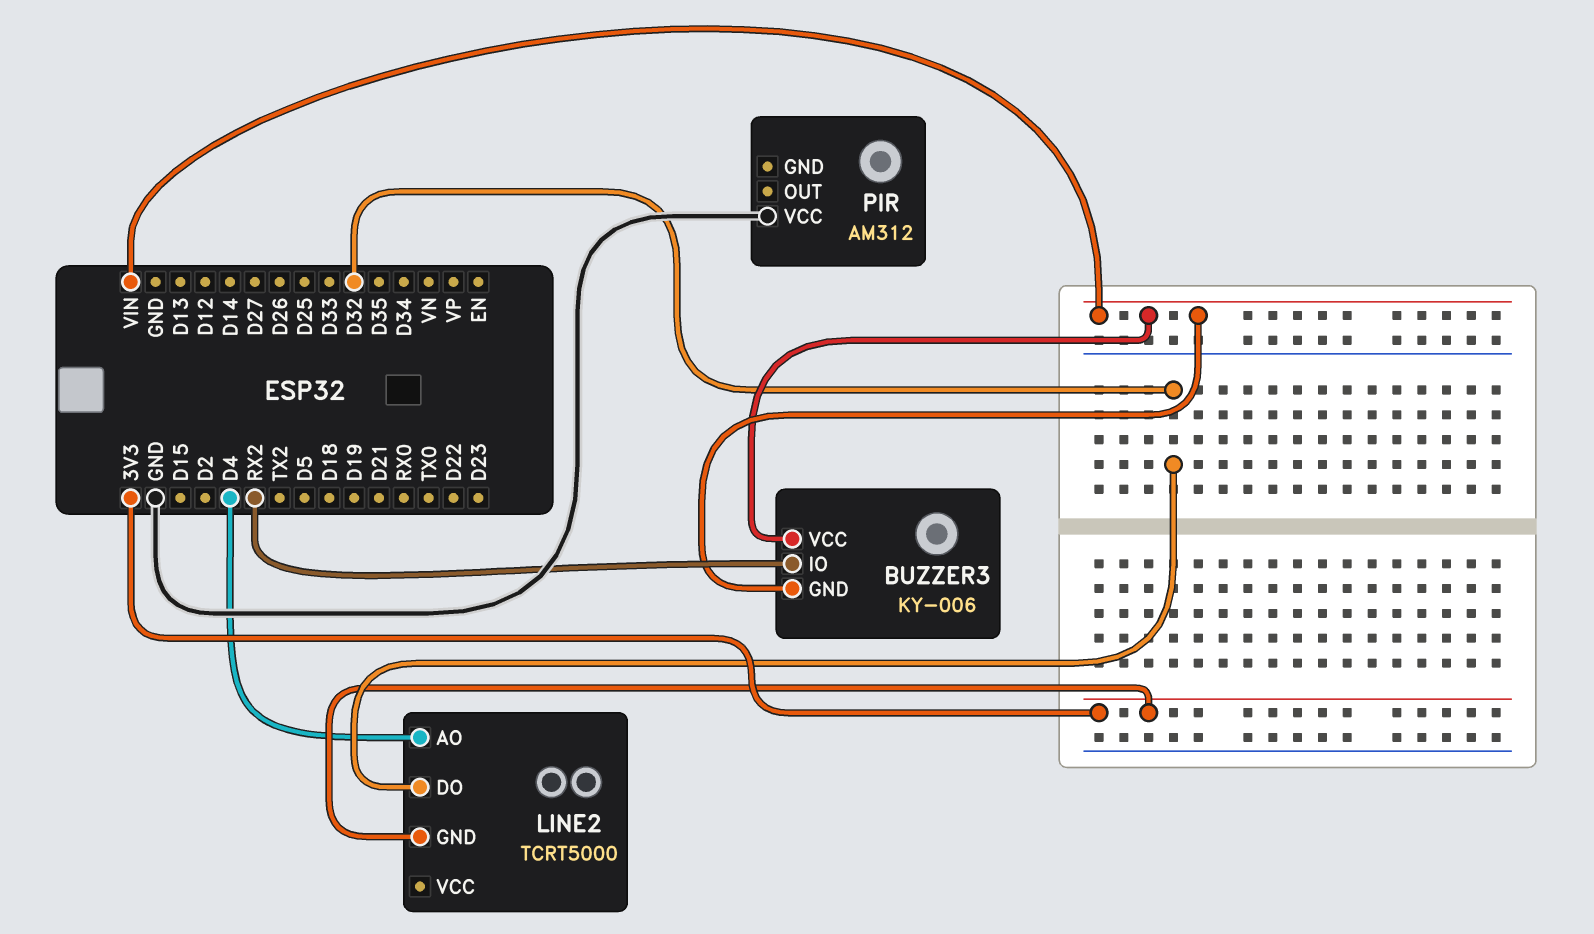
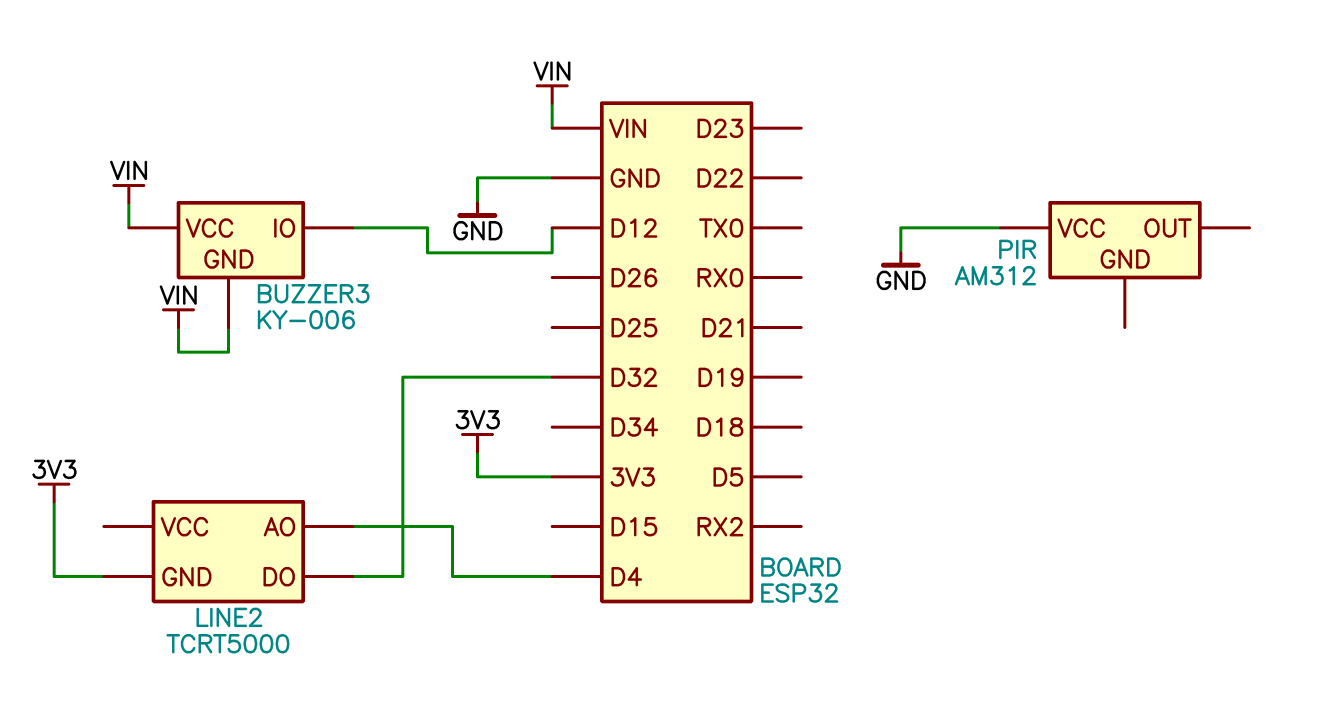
BUZZER3 pin IO: RX2 -> D12

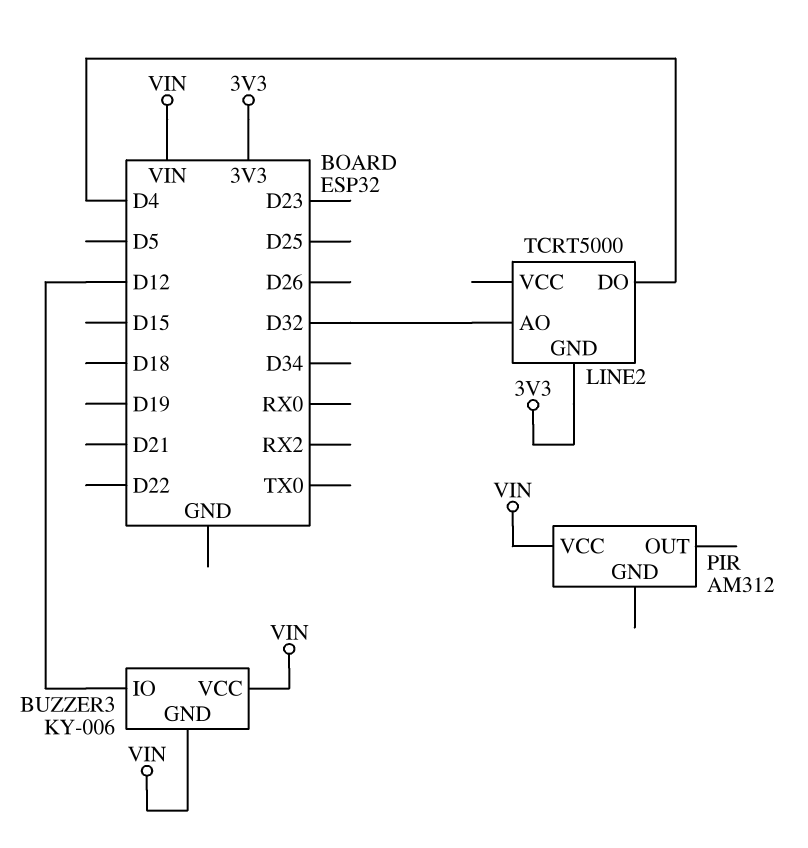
LINE2 pin AO: D4 -> D32
LINE2 pin DO: D32 -> D4
PIR pin VCC: GND -> VIN

